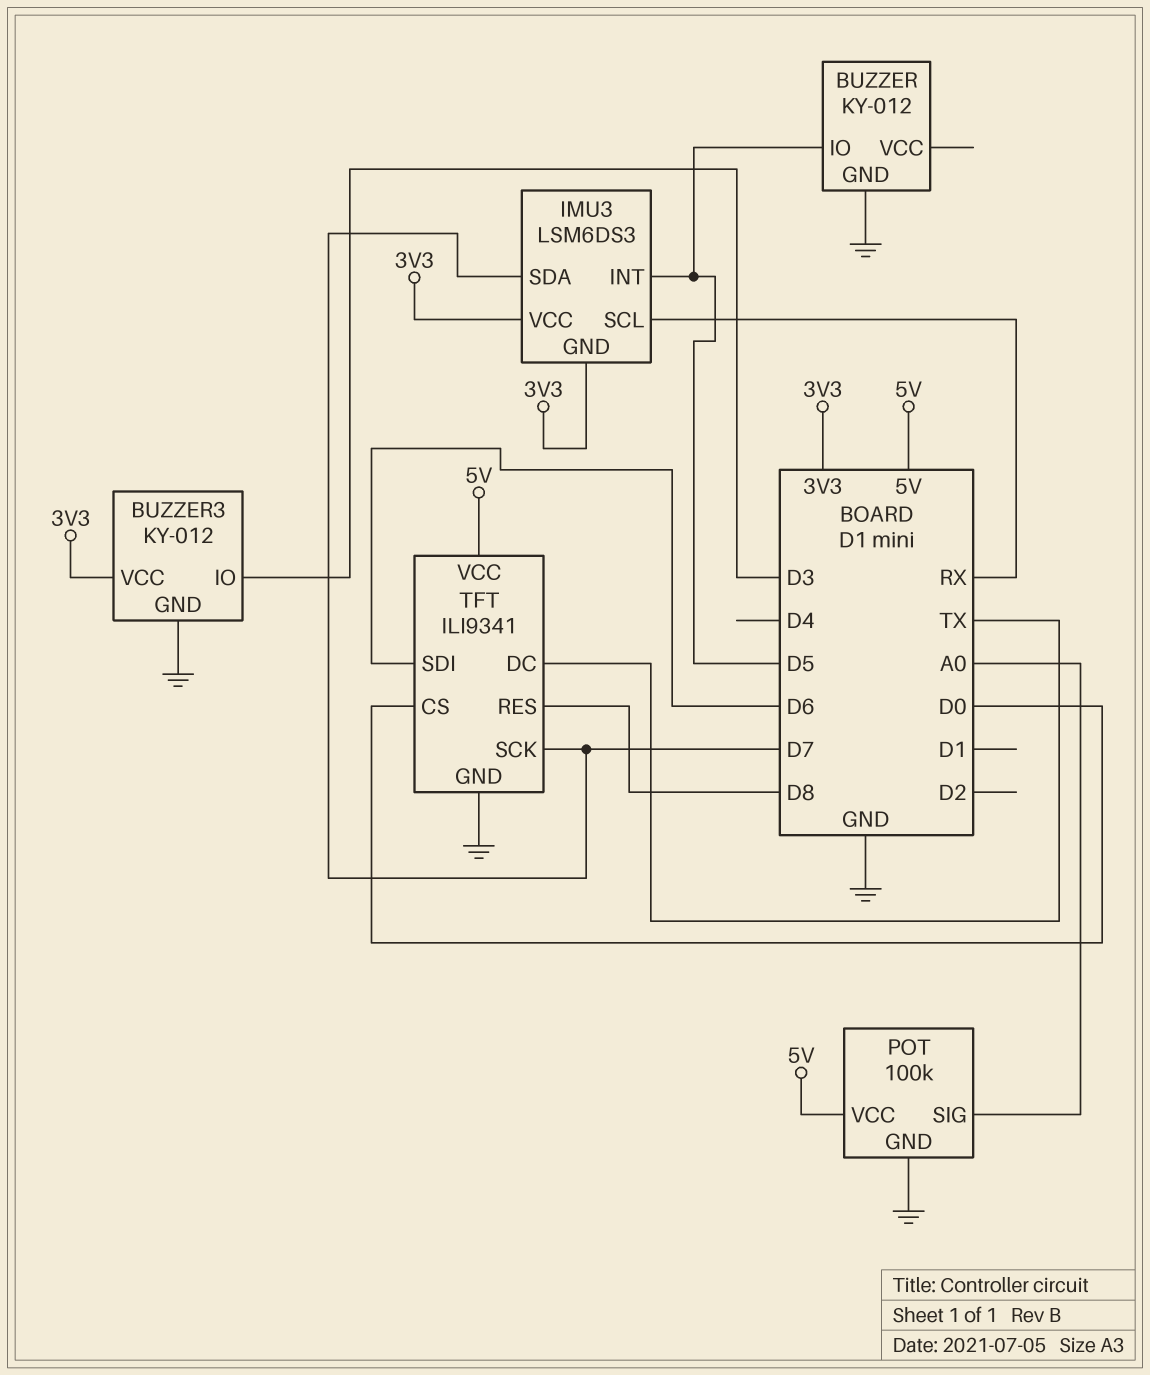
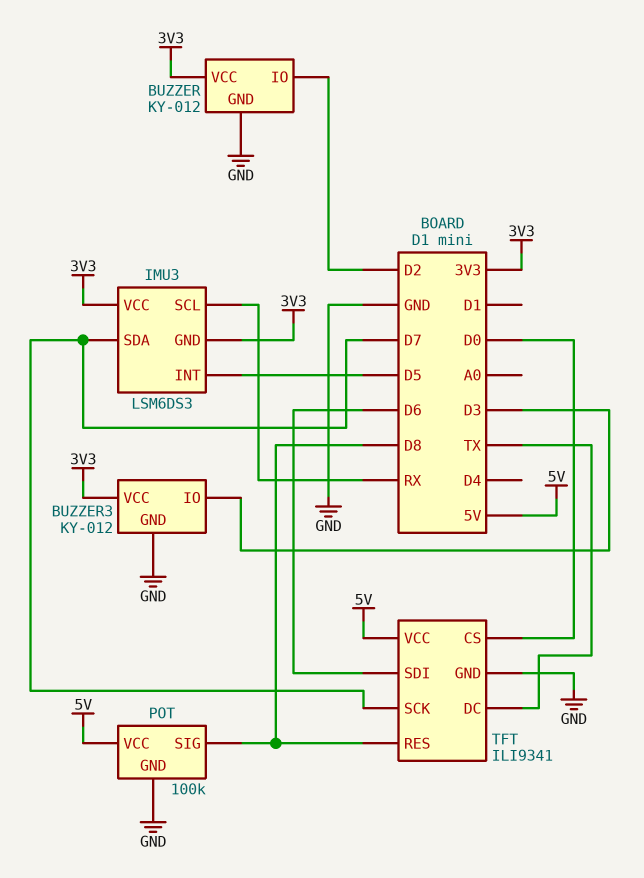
BUZZER pin IO: D5 -> D2
BUZZER pin VCC: none -> 3V3
POT pin SIG: A0 -> D8

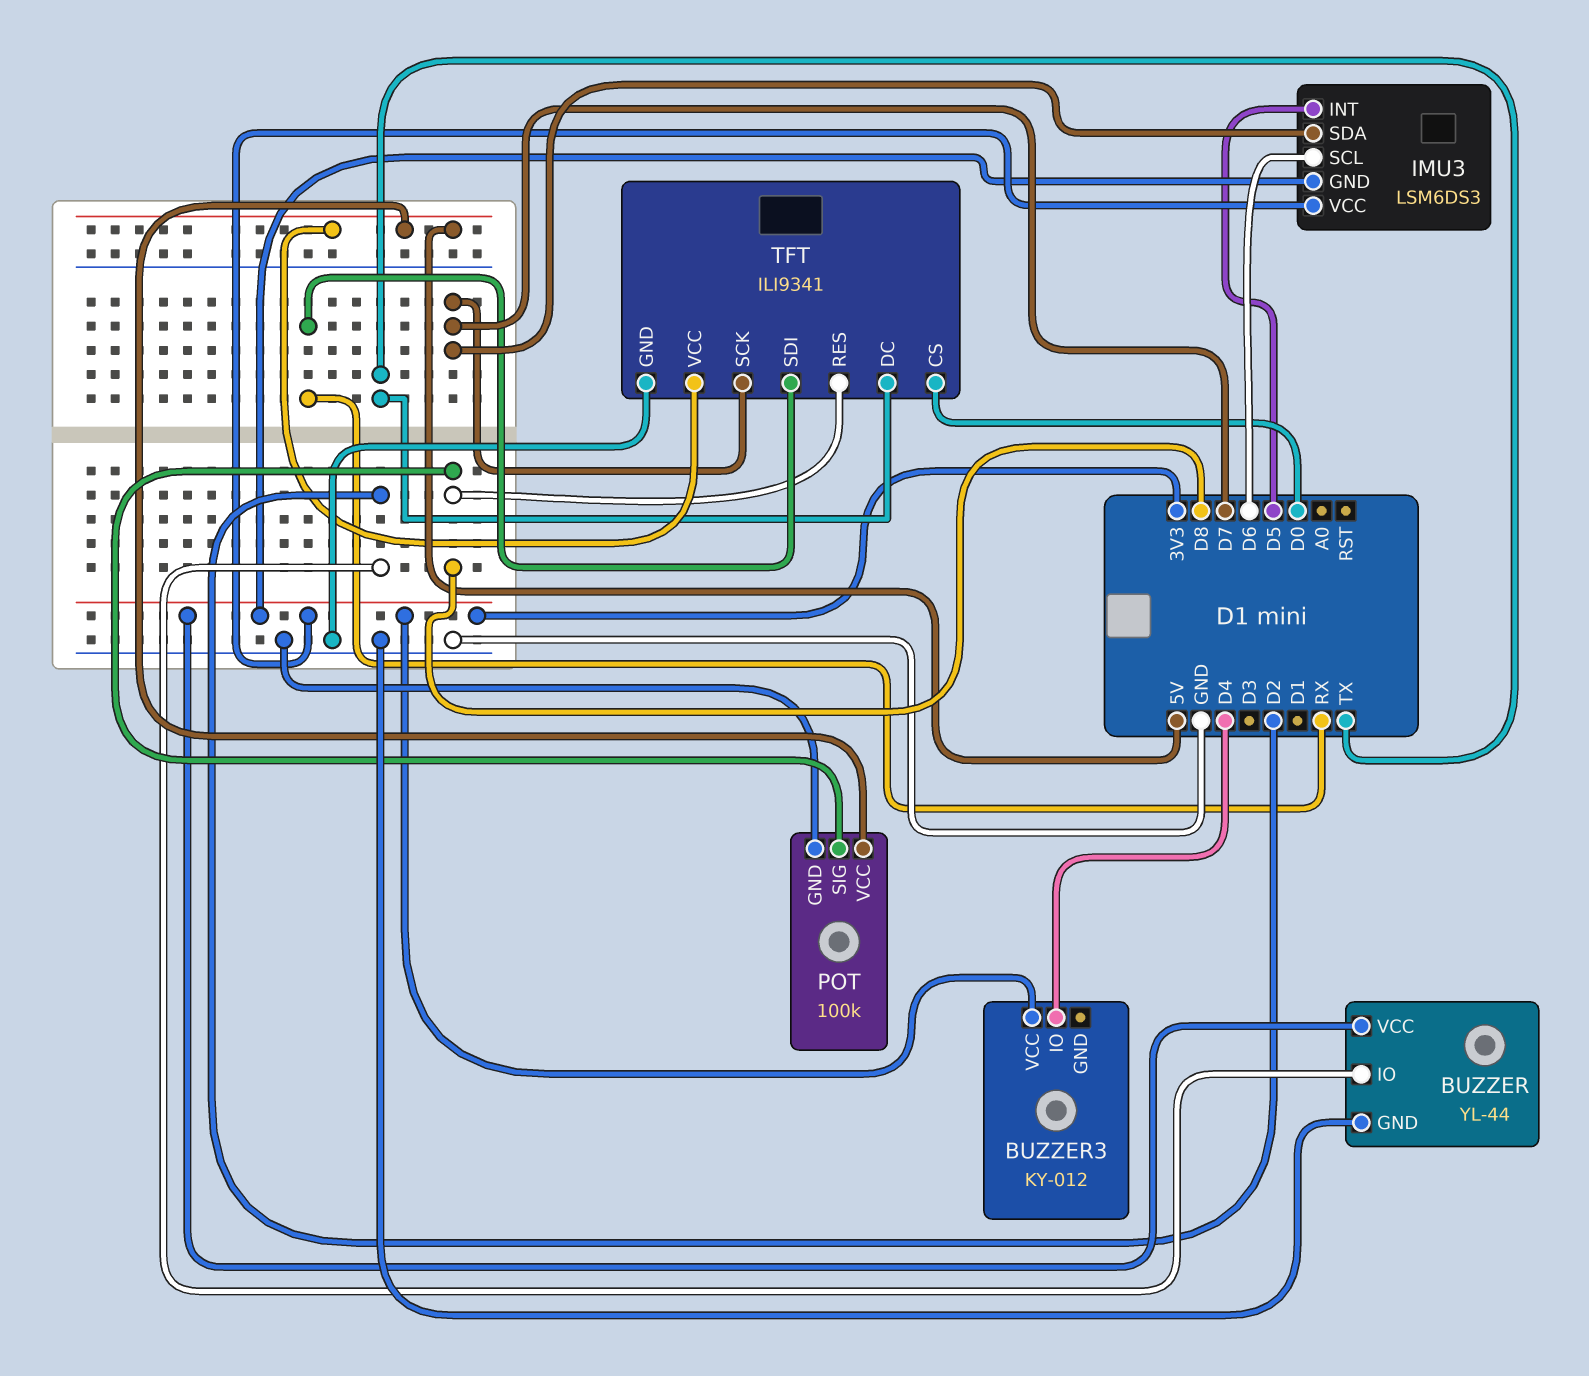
BUZZER: KY-012 -> YL-44
BUZZER3 pin GND: GND -> none
BUZZER3 pin IO: D3 -> D4
IMU3 pin SCL: RX -> D6
TFT pin SDI: D6 -> RX

